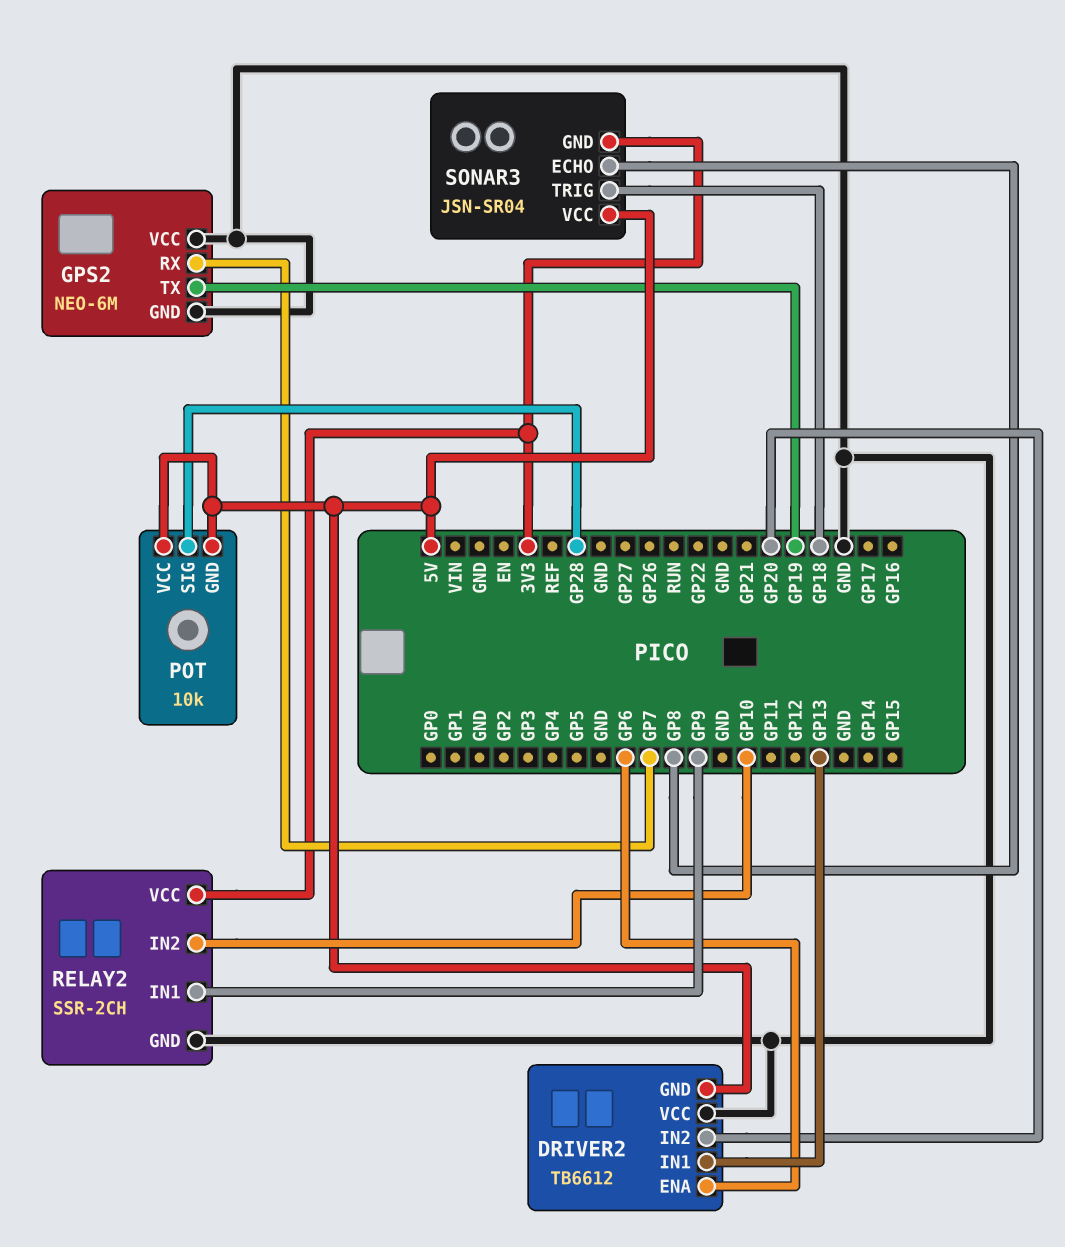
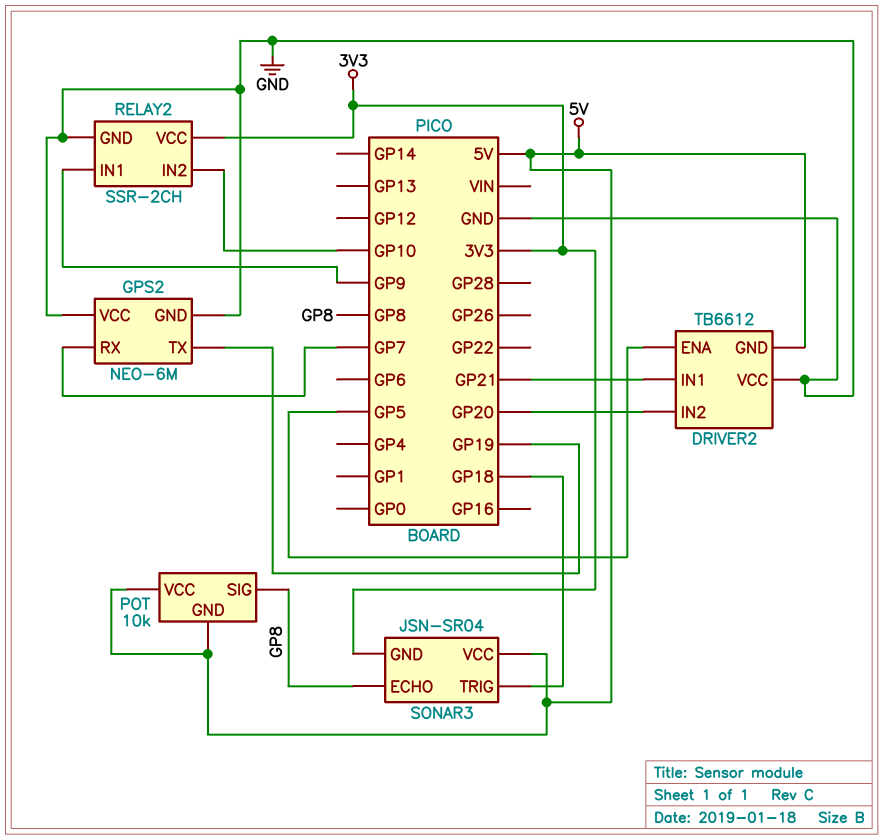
DRIVER2 pin ENA: GP6 -> GP5
DRIVER2 pin IN1: GP13 -> GP21
POT pin SIG: GP28 -> GP8

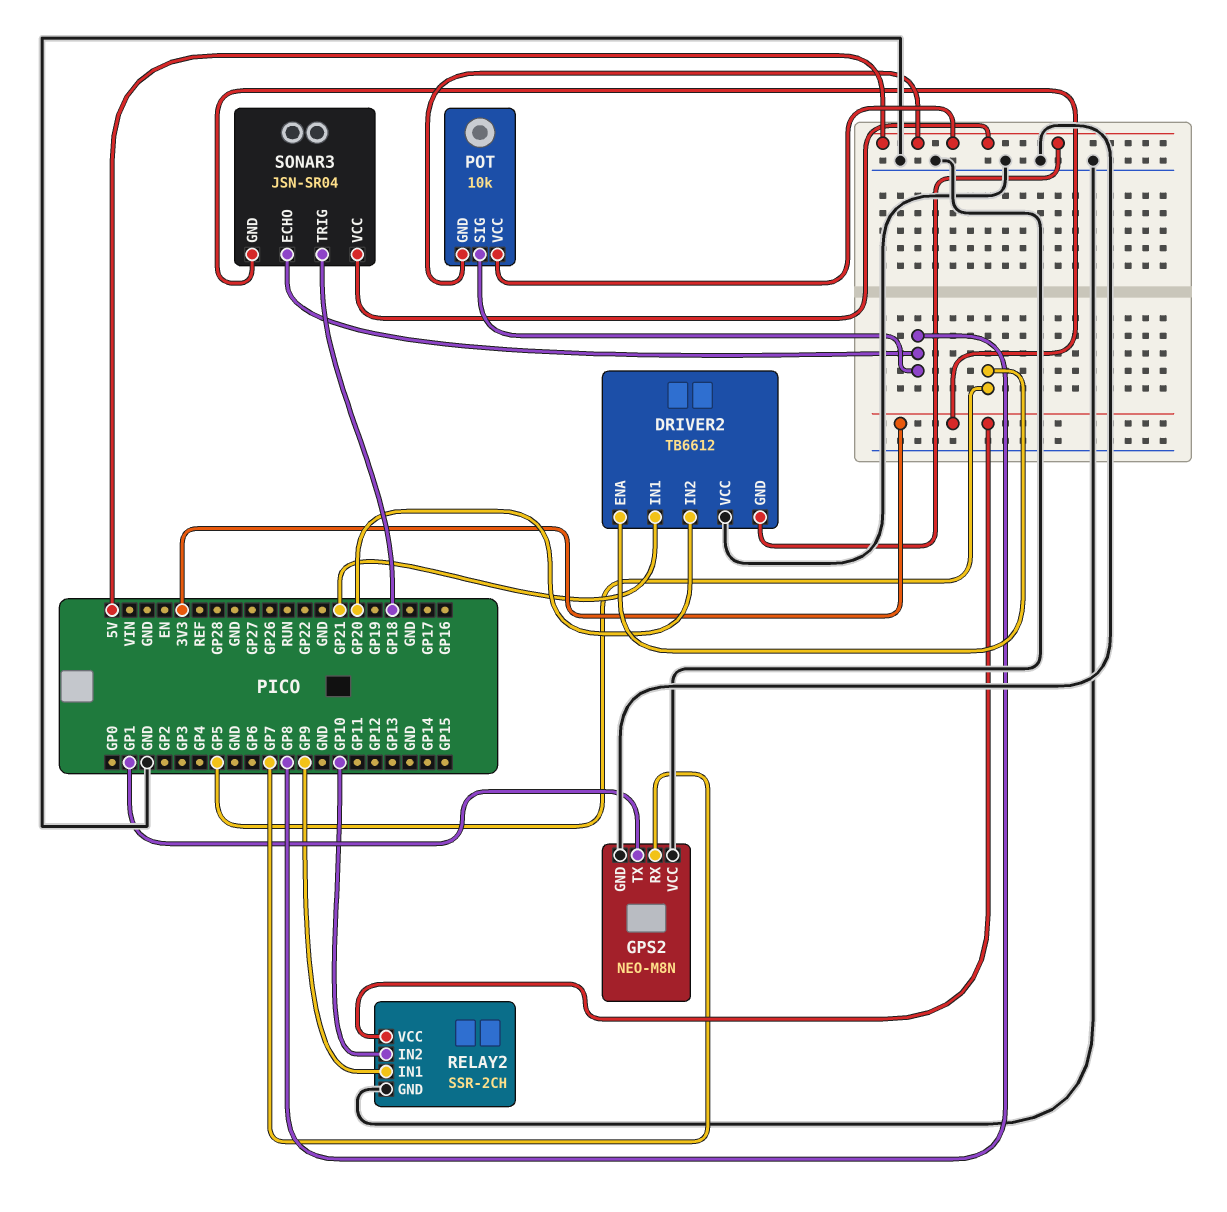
GPS2: NEO-6M -> NEO-M8N
GPS2 pin TX: GP19 -> GP1

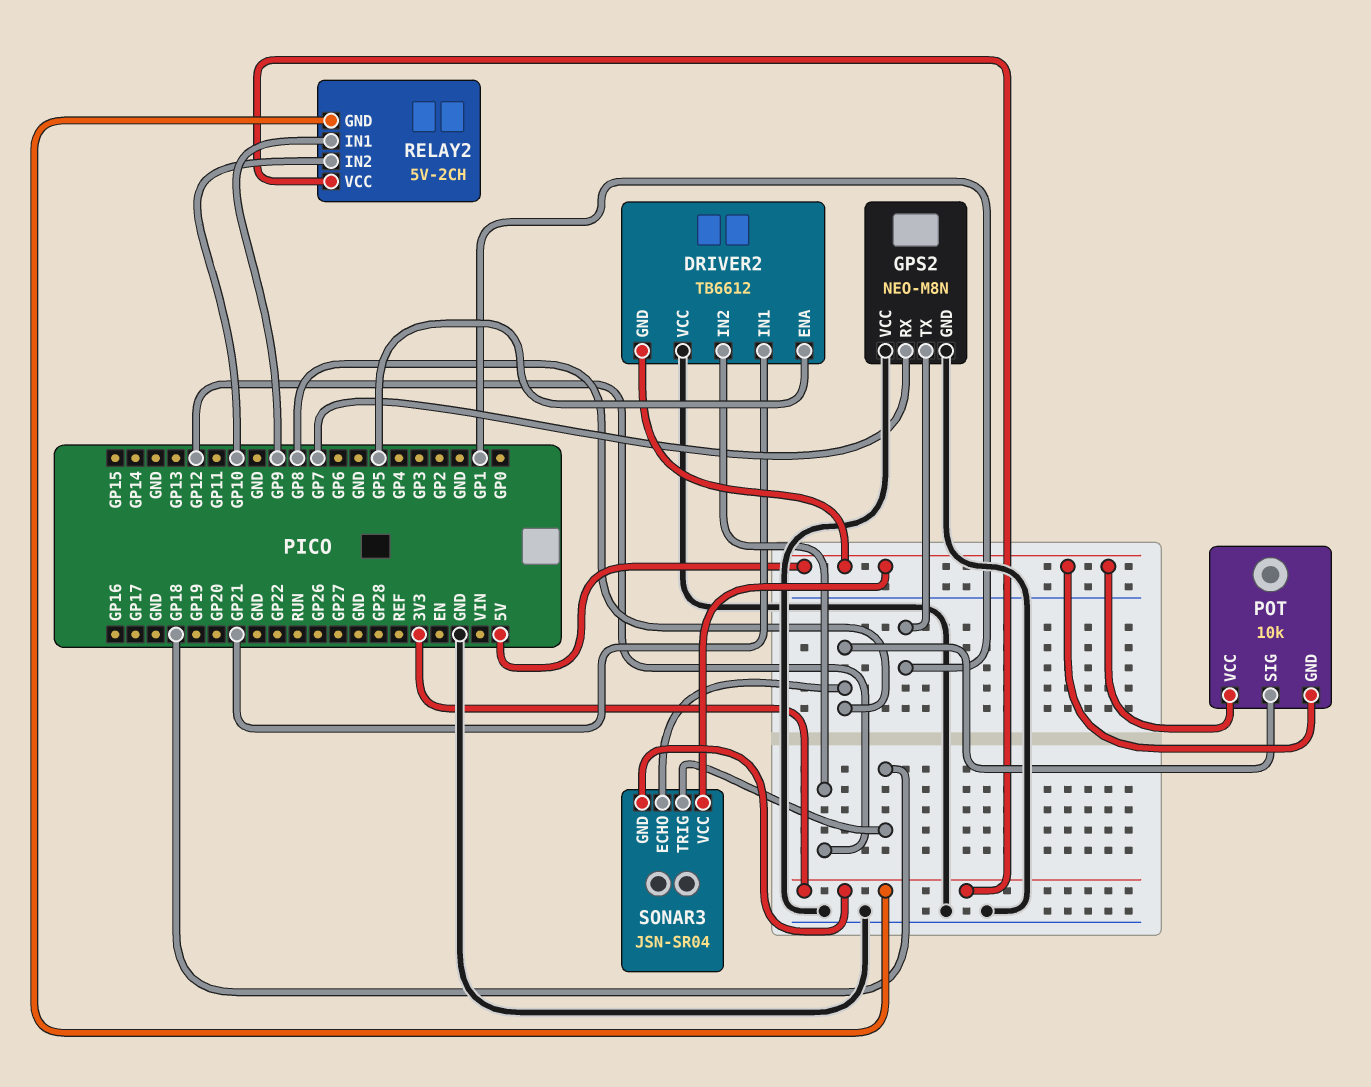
DRIVER2 pin IN2: GP20 -> GP12
RELAY2: SSR-2CH -> 5V-2CH
RELAY2 pin GND: GND -> 3V3

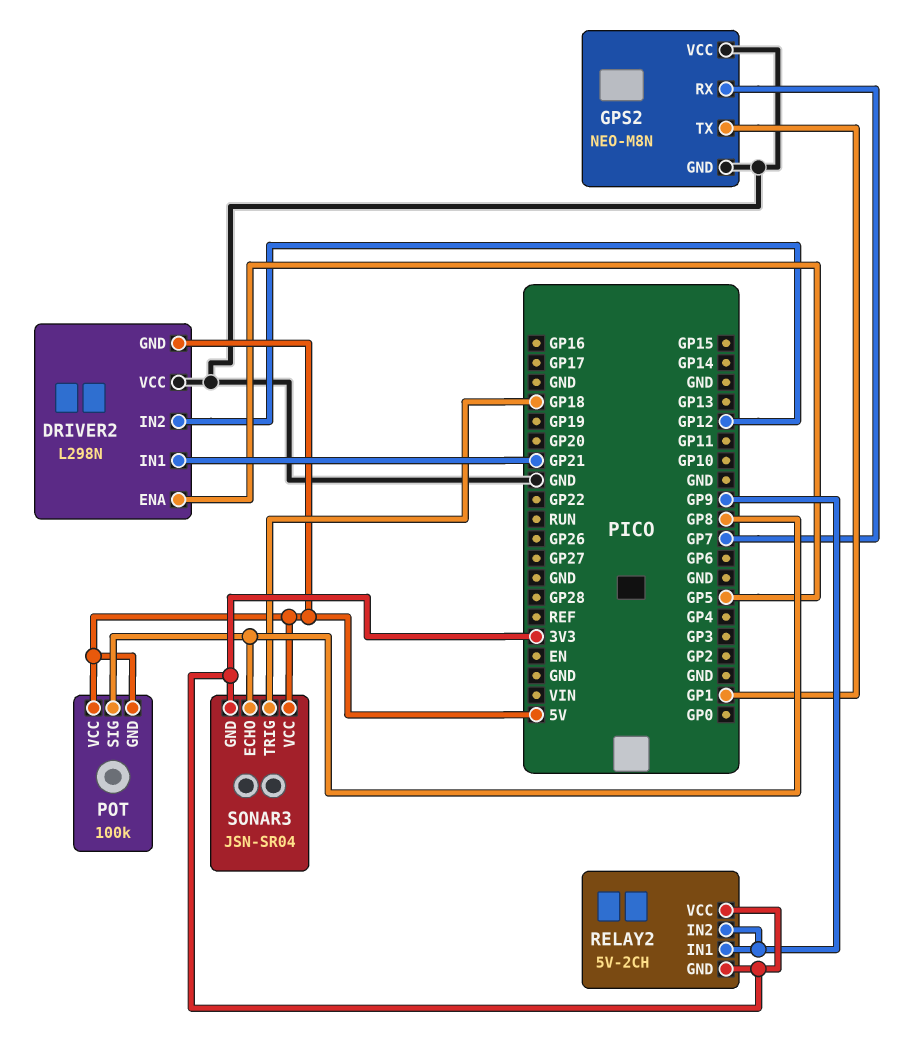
DRIVER2: TB6612 -> L298N
POT: 10k -> 100k
RELAY2 pin IN2: GP10 -> GP9

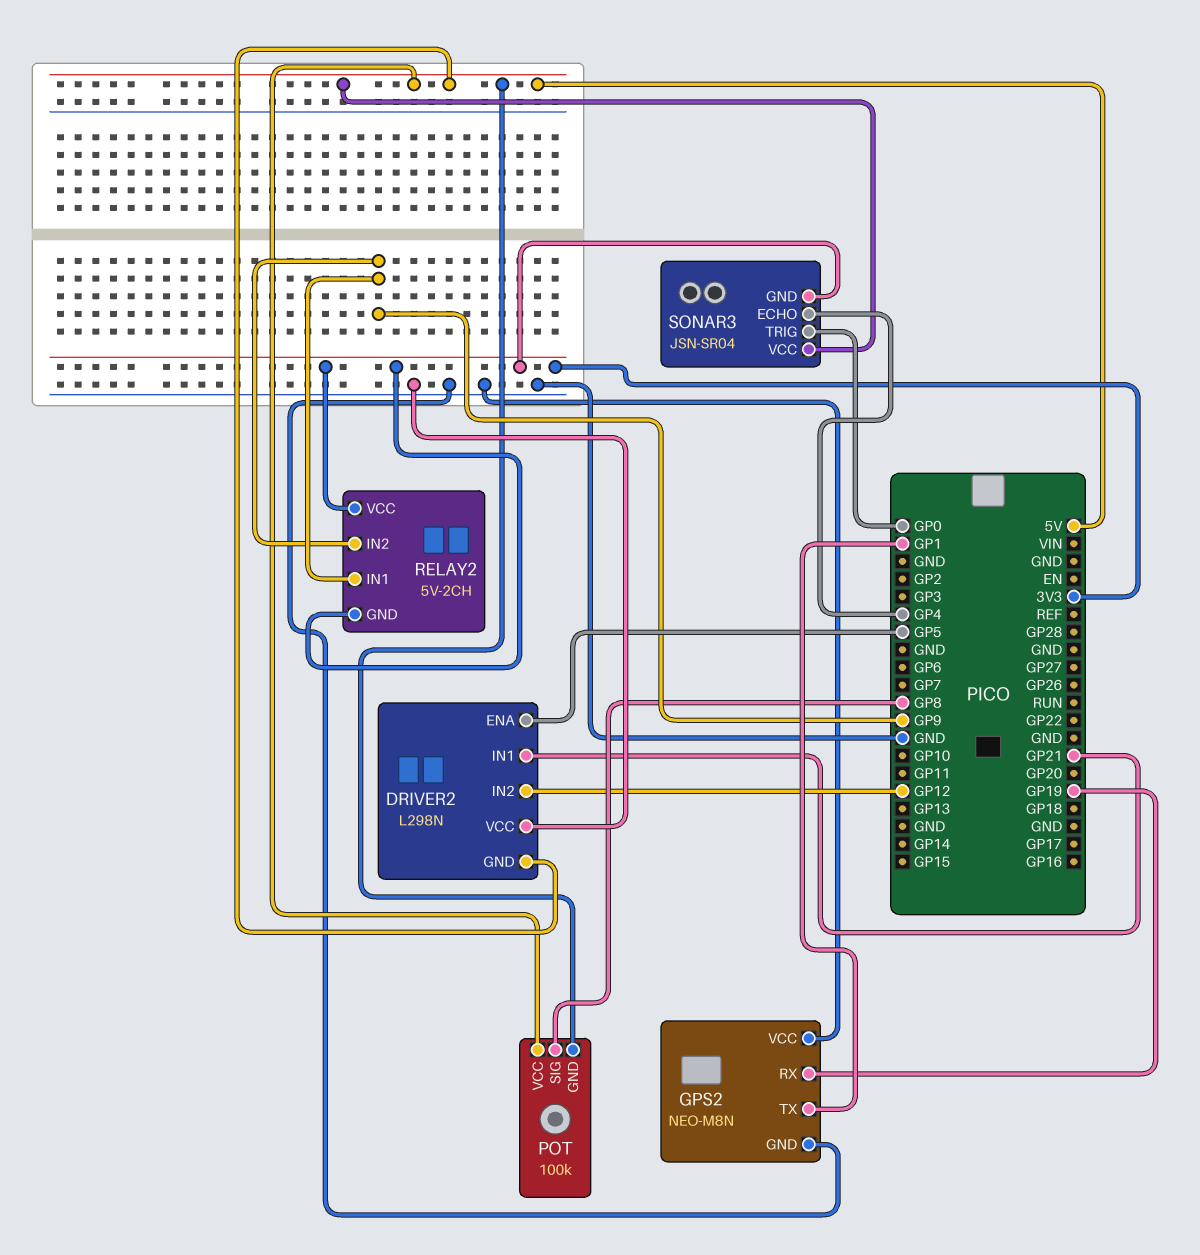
GPS2 pin RX: GP7 -> GP19
SONAR3 pin ECHO: GP8 -> GP4
SONAR3 pin TRIG: GP18 -> GP0

